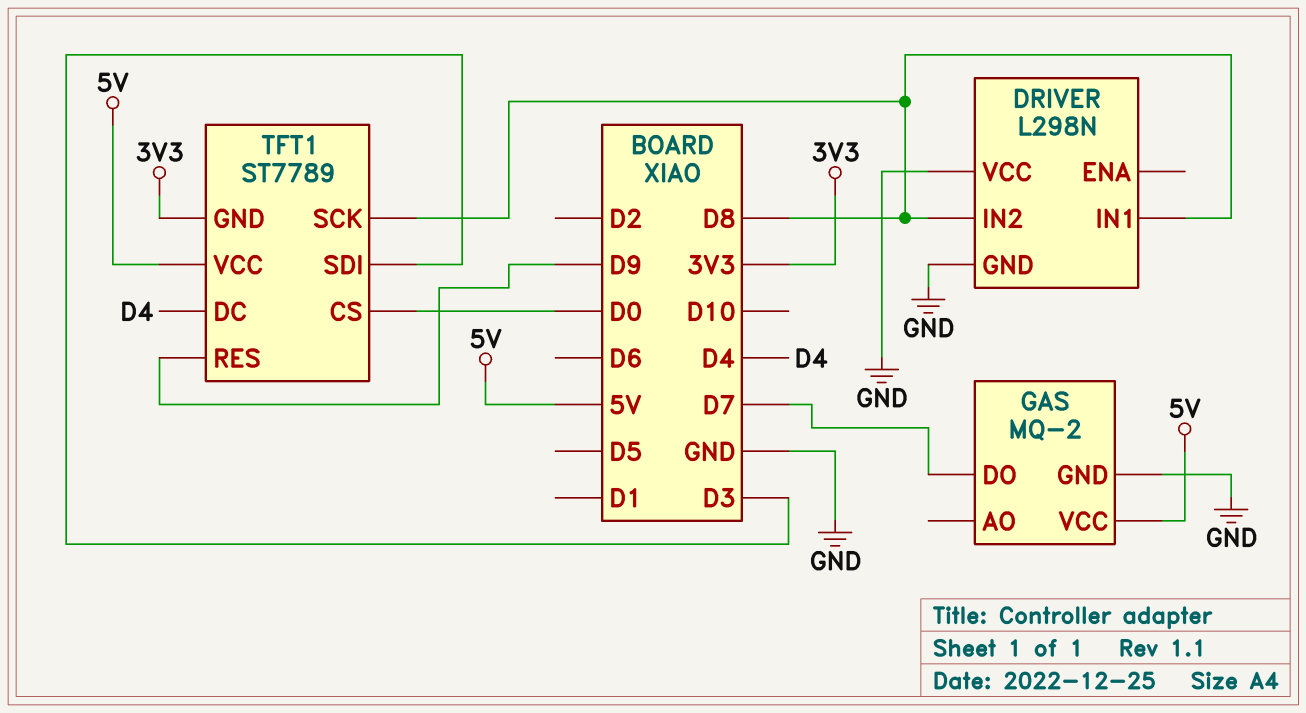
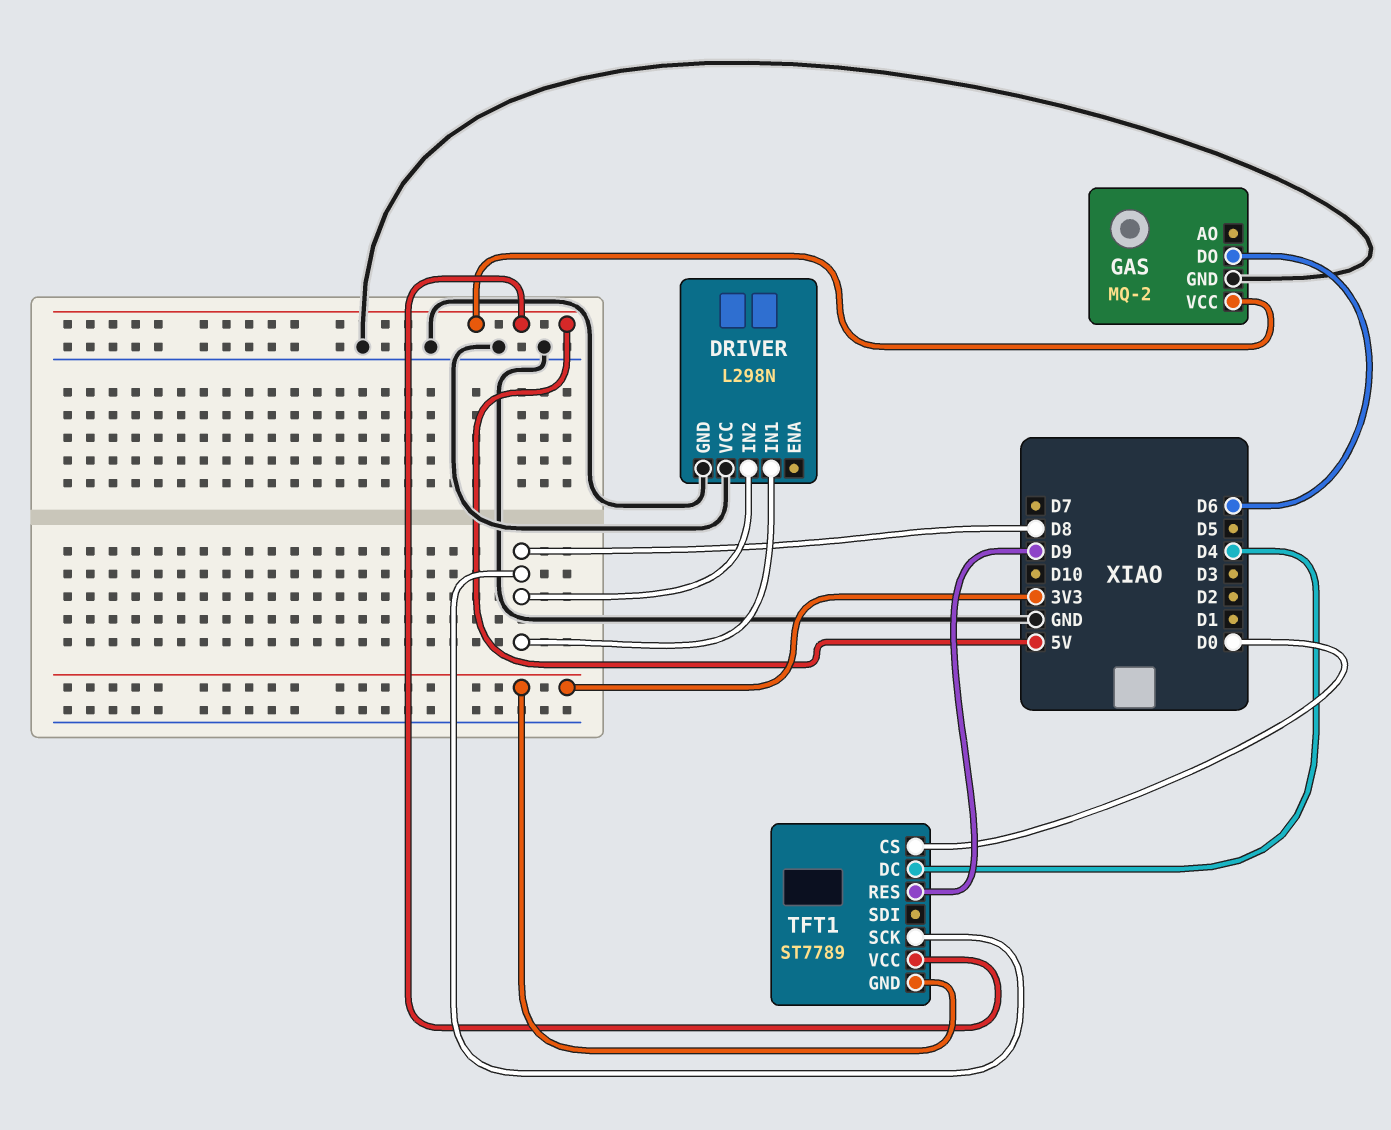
GAS pin DO: D7 -> D6
TFT1 pin SDI: D3 -> none

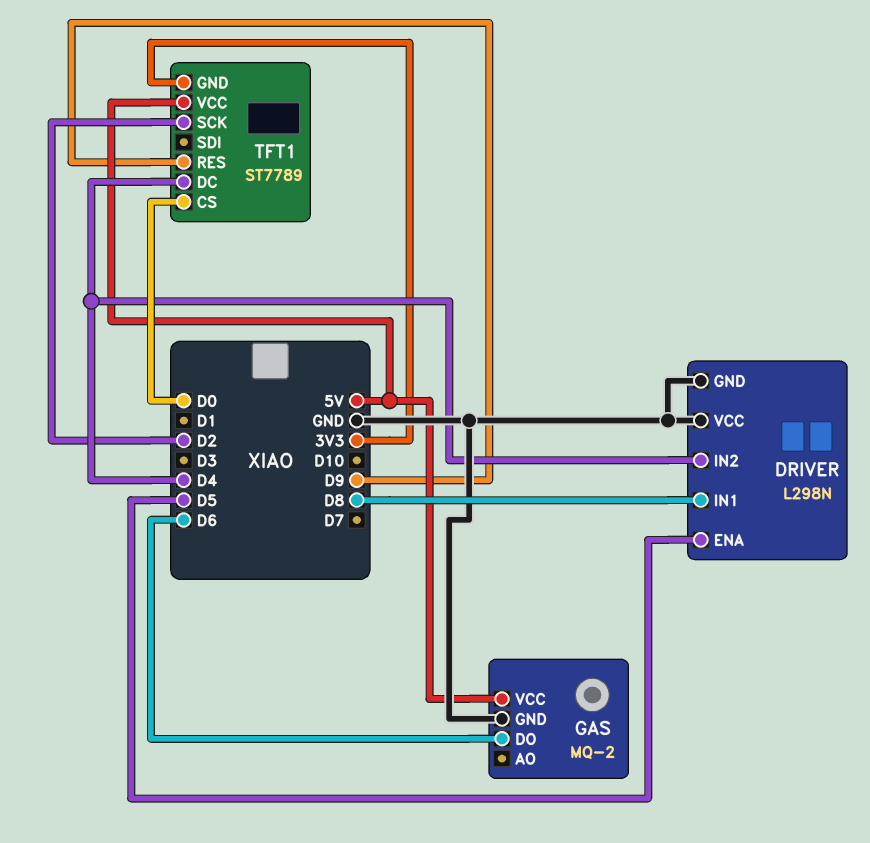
DRIVER pin ENA: none -> D5
DRIVER pin IN2: D8 -> D4
TFT1 pin SCK: D8 -> D2

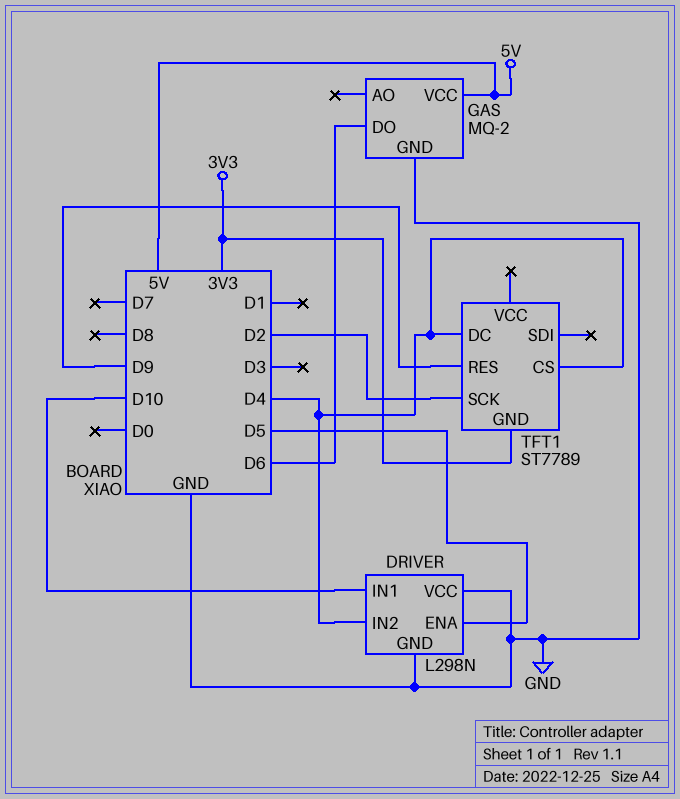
DRIVER pin IN1: D8 -> D10
TFT1 pin CS: D0 -> D4
TFT1 pin VCC: 5V -> none

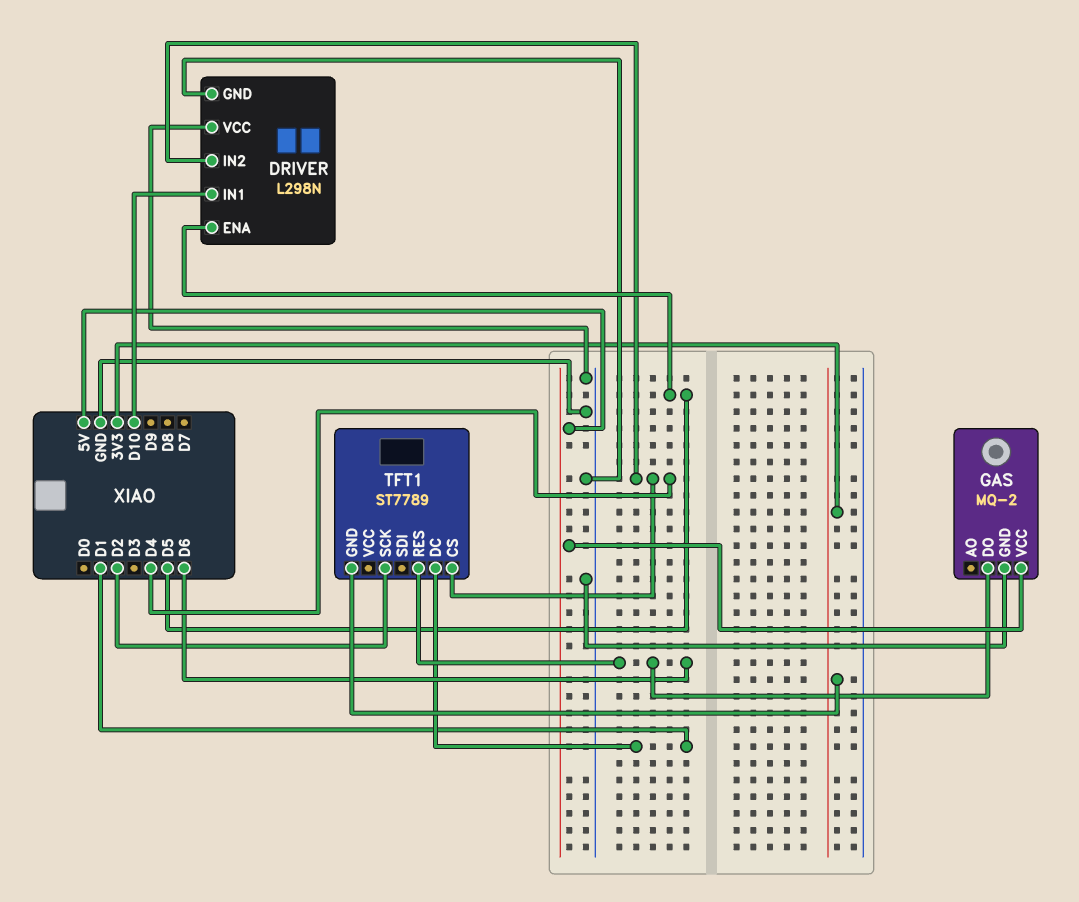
TFT1 pin DC: D4 -> D1
TFT1 pin RES: D9 -> D6

